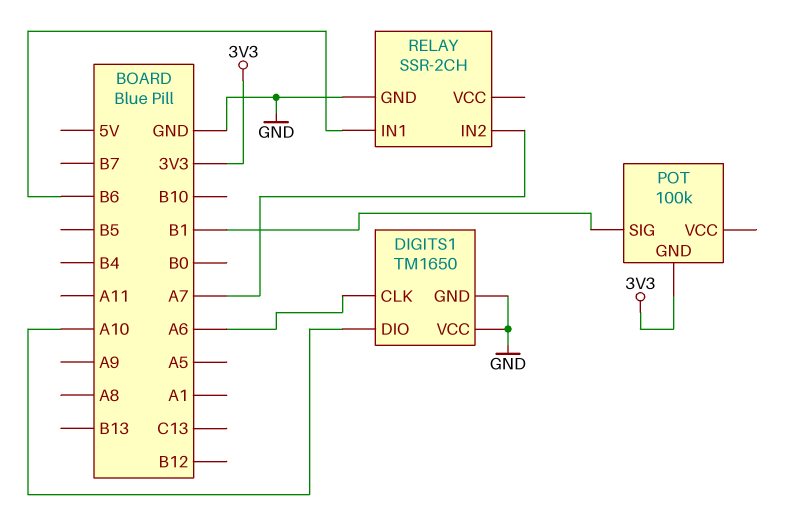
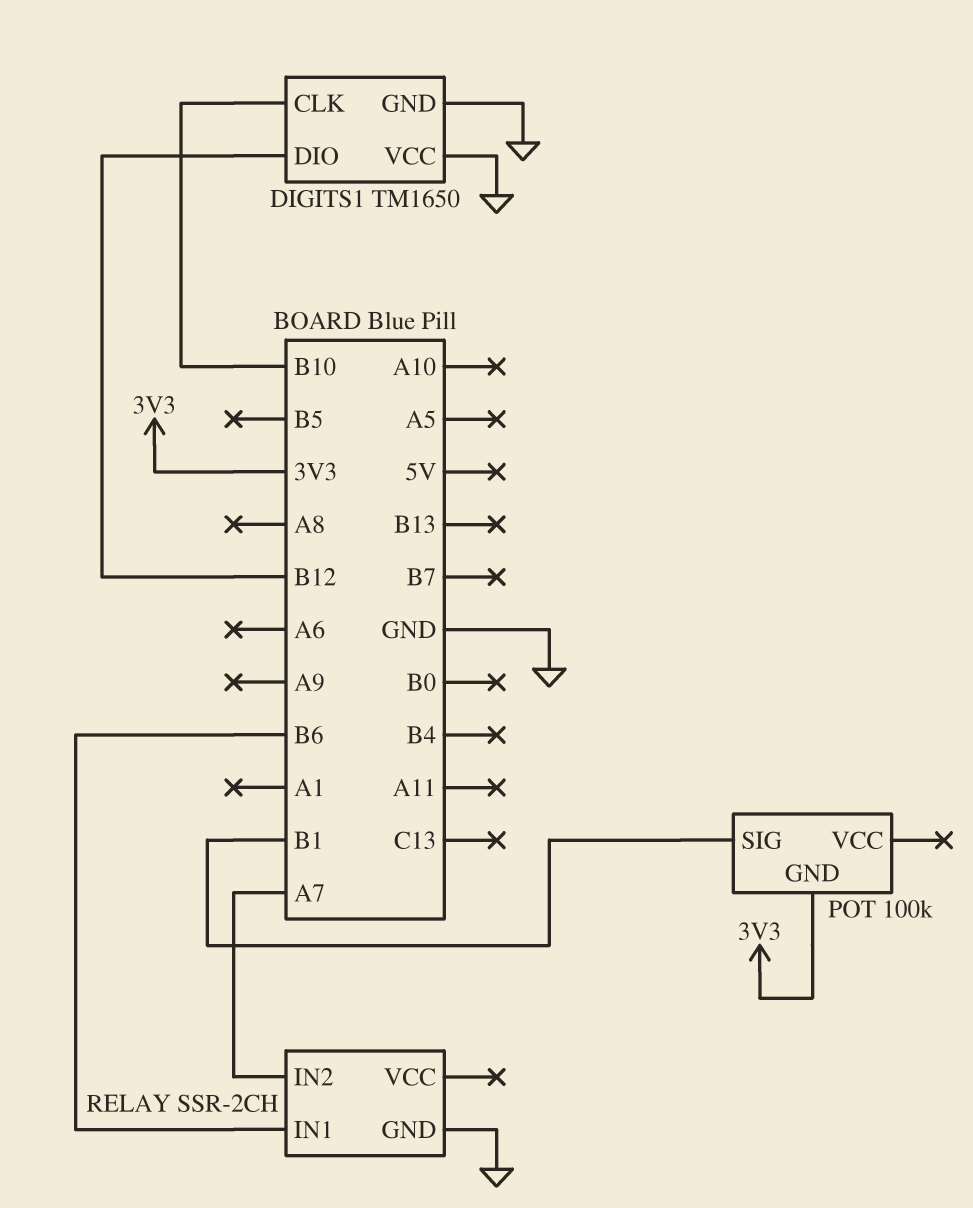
DIGITS1 pin CLK: A6 -> B10
DIGITS1 pin DIO: A10 -> B12

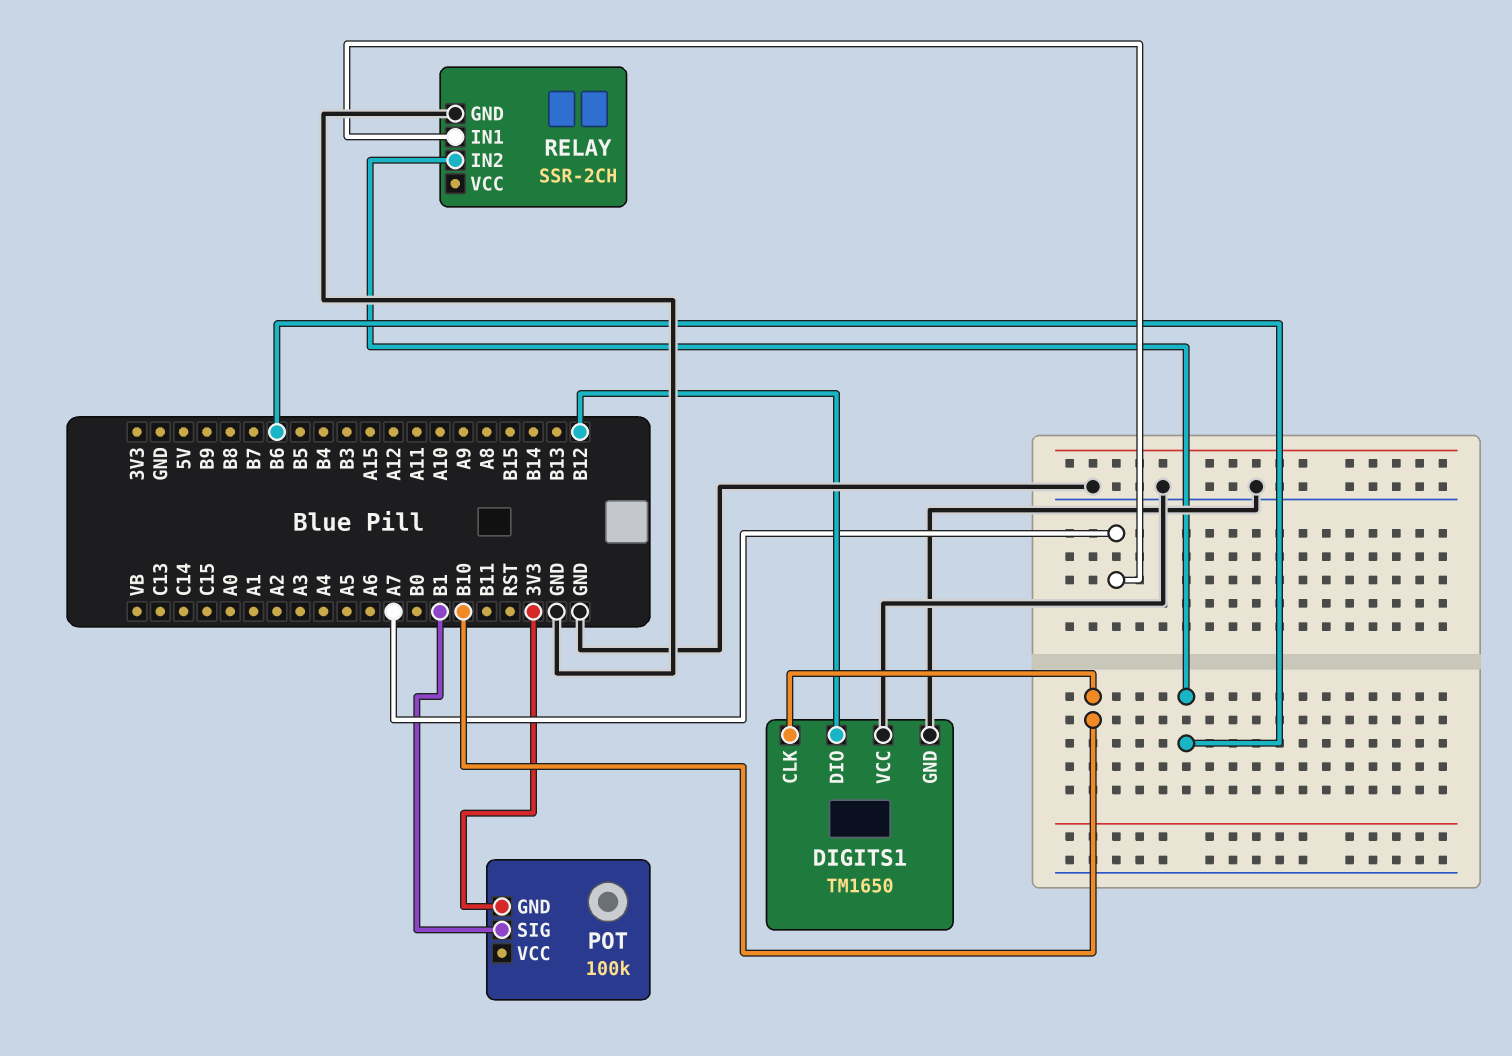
RELAY pin IN1: B6 -> A7
RELAY pin IN2: A7 -> B6

